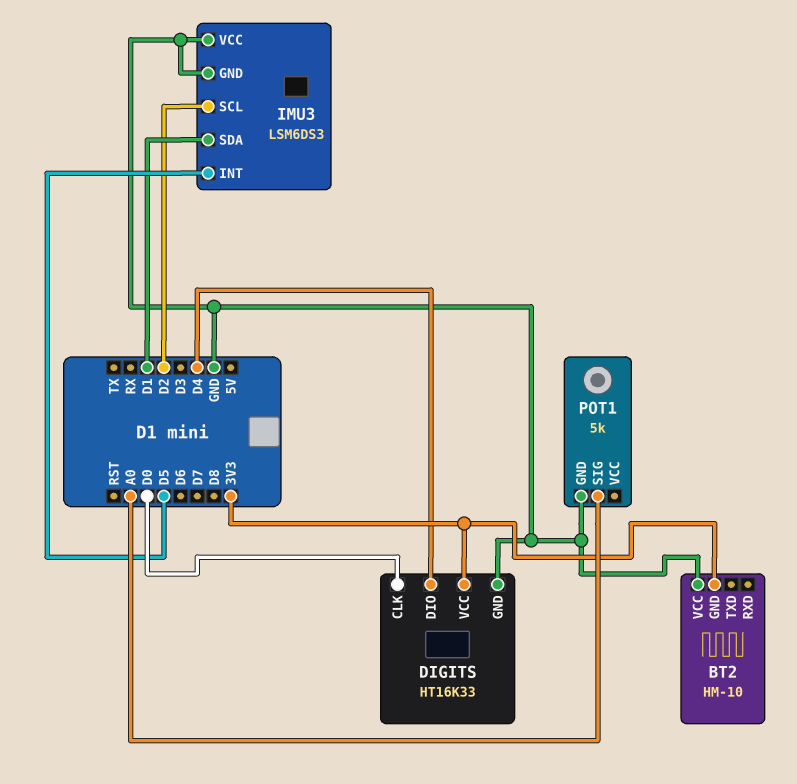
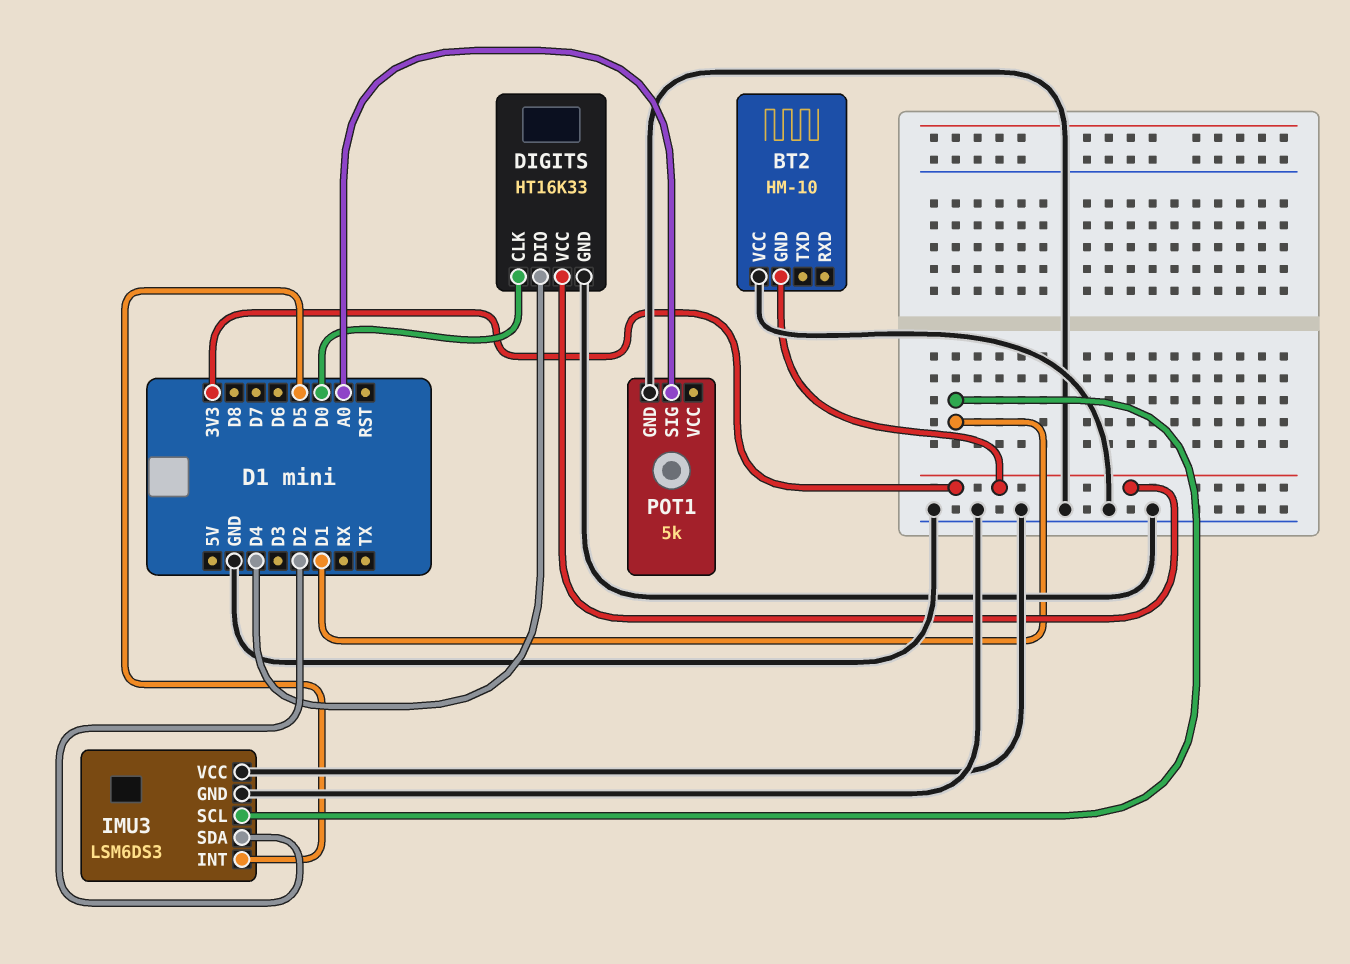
IMU3 pin SCL: D2 -> D1
IMU3 pin SDA: D1 -> D2

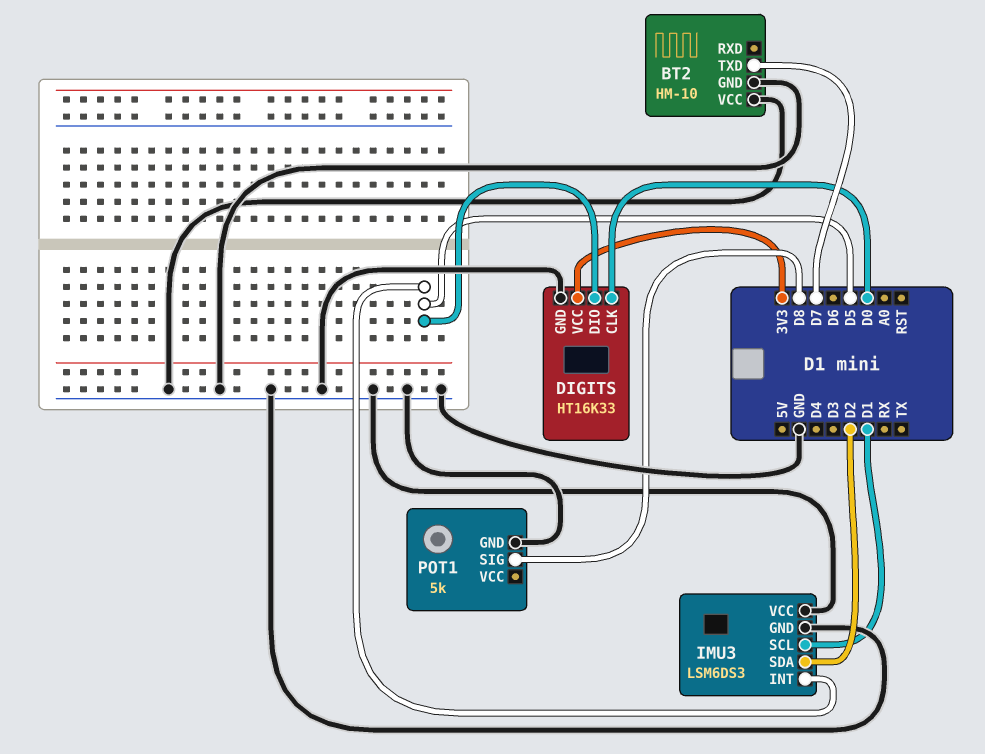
BT2 pin GND: 3V3 -> GND
BT2 pin TXD: none -> D7
DIGITS pin DIO: D4 -> D5
POT1 pin SIG: A0 -> D8

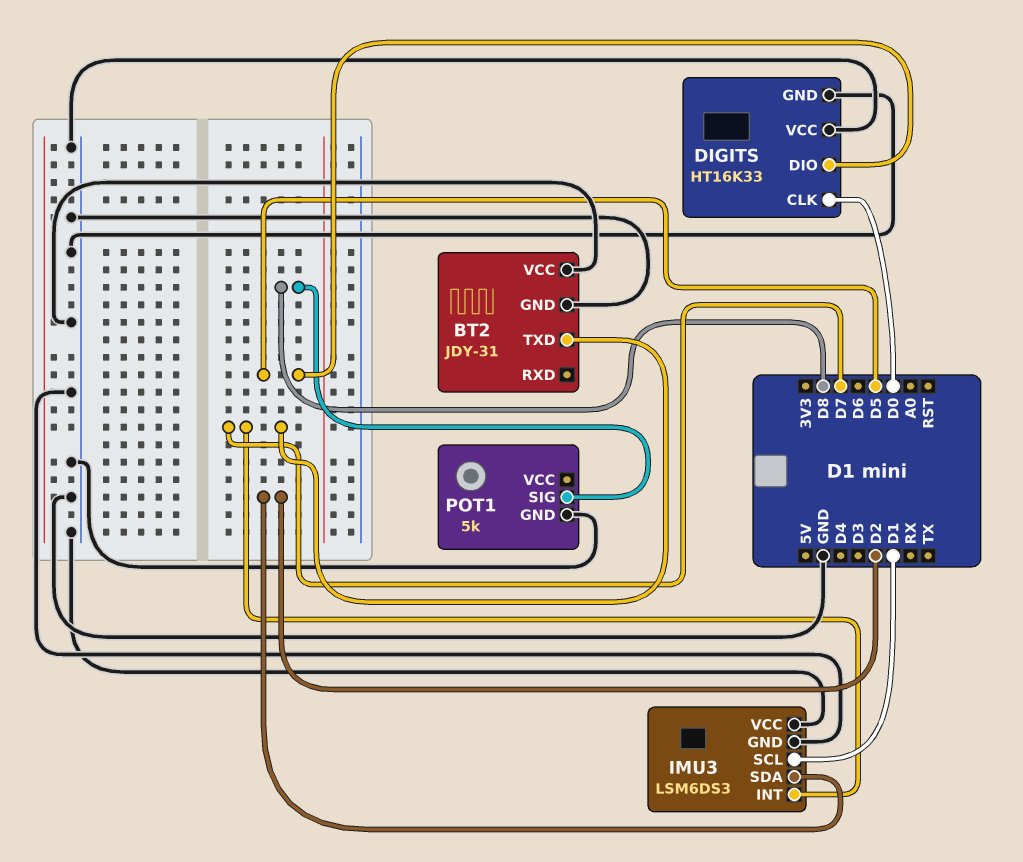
BT2: HM-10 -> JDY-31
DIGITS pin VCC: 3V3 -> GND
IMU3 pin INT: D5 -> D7

